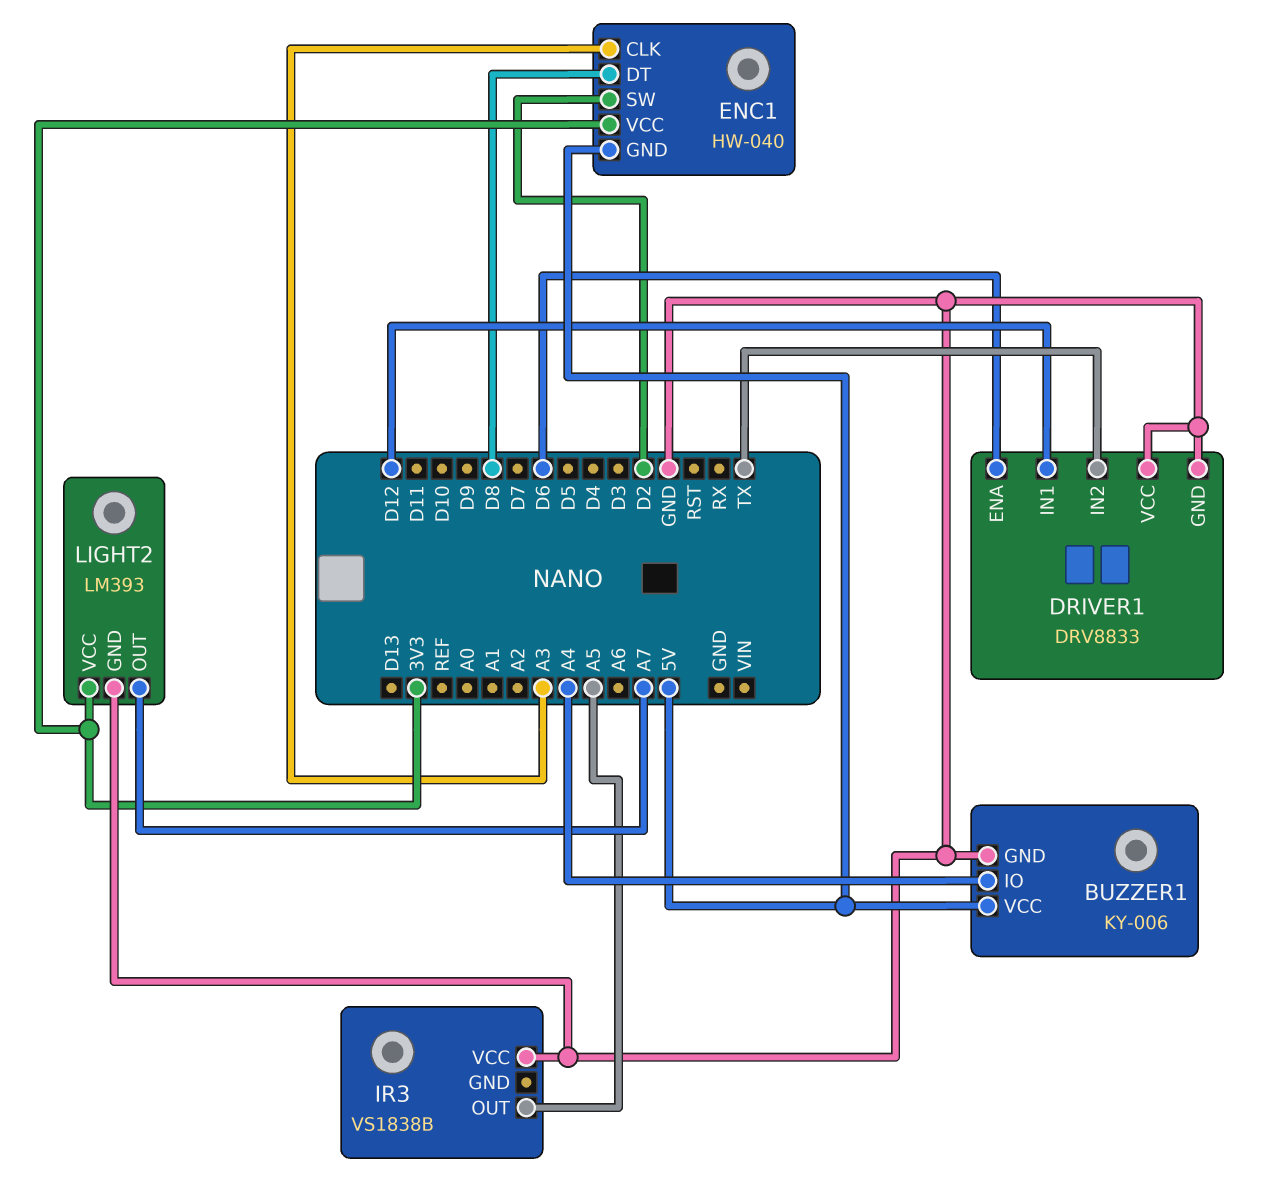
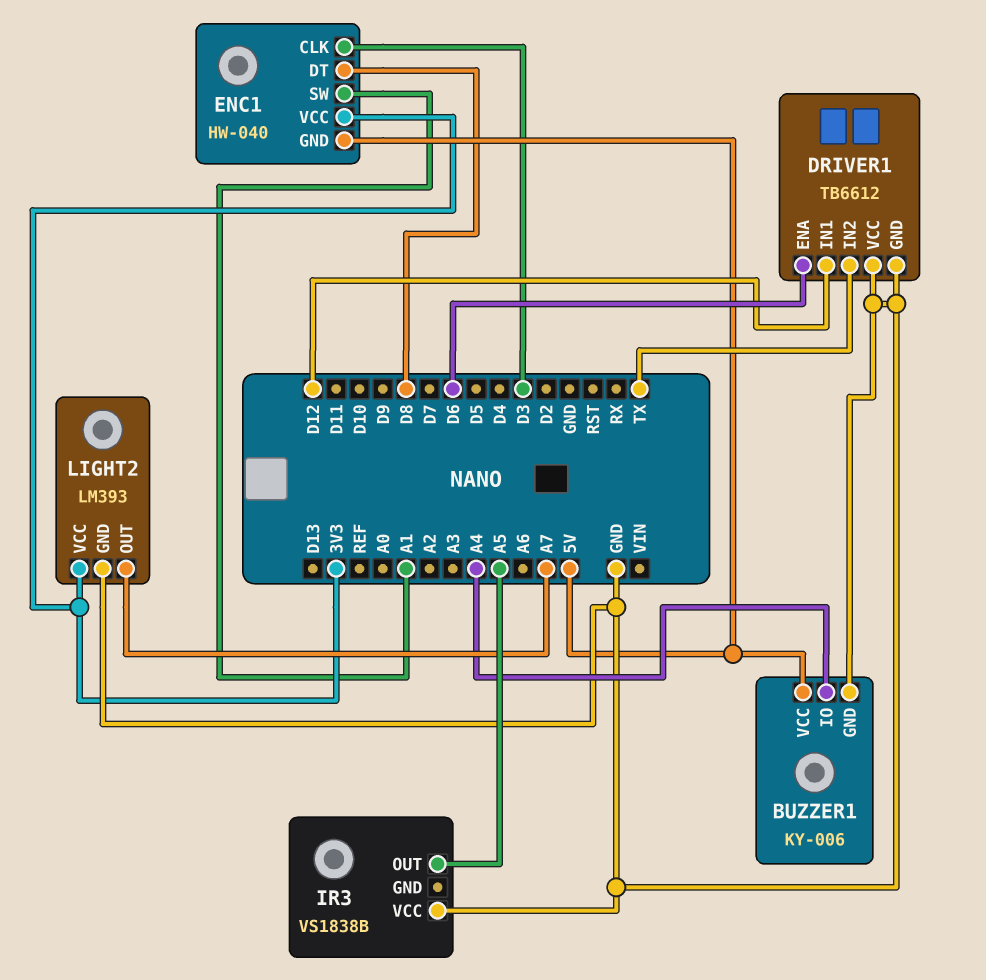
DRIVER1: DRV8833 -> TB6612
ENC1 pin CLK: A3 -> D3
ENC1 pin SW: D2 -> A1

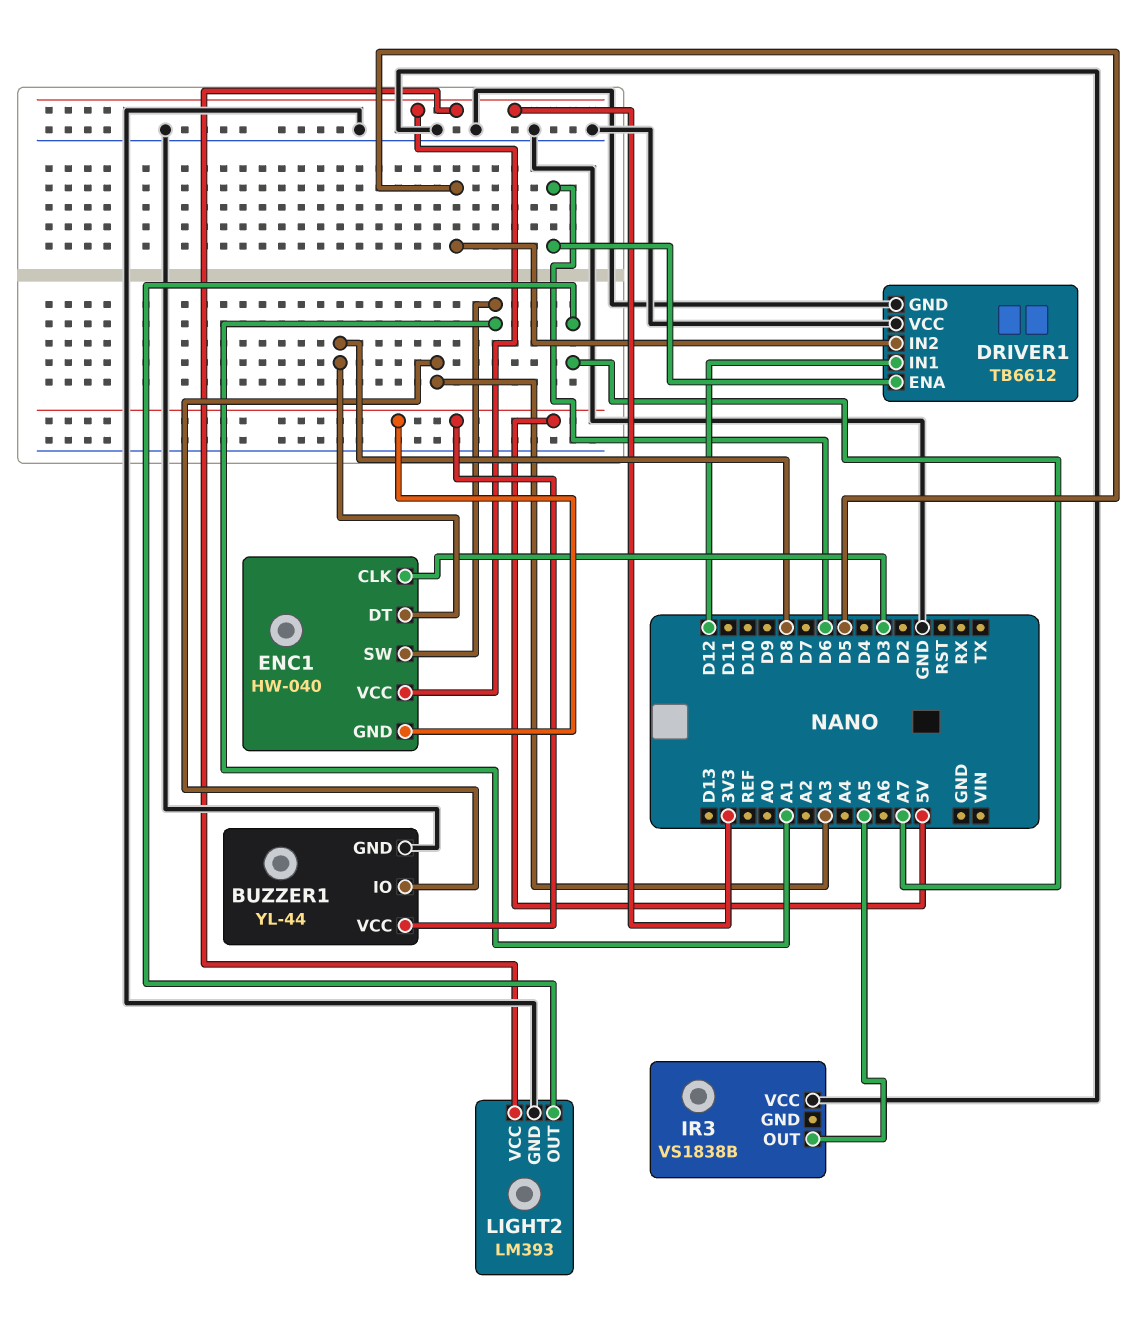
BUZZER1: KY-006 -> YL-44
BUZZER1 pin IO: A4 -> A3
DRIVER1 pin IN2: TX -> D5

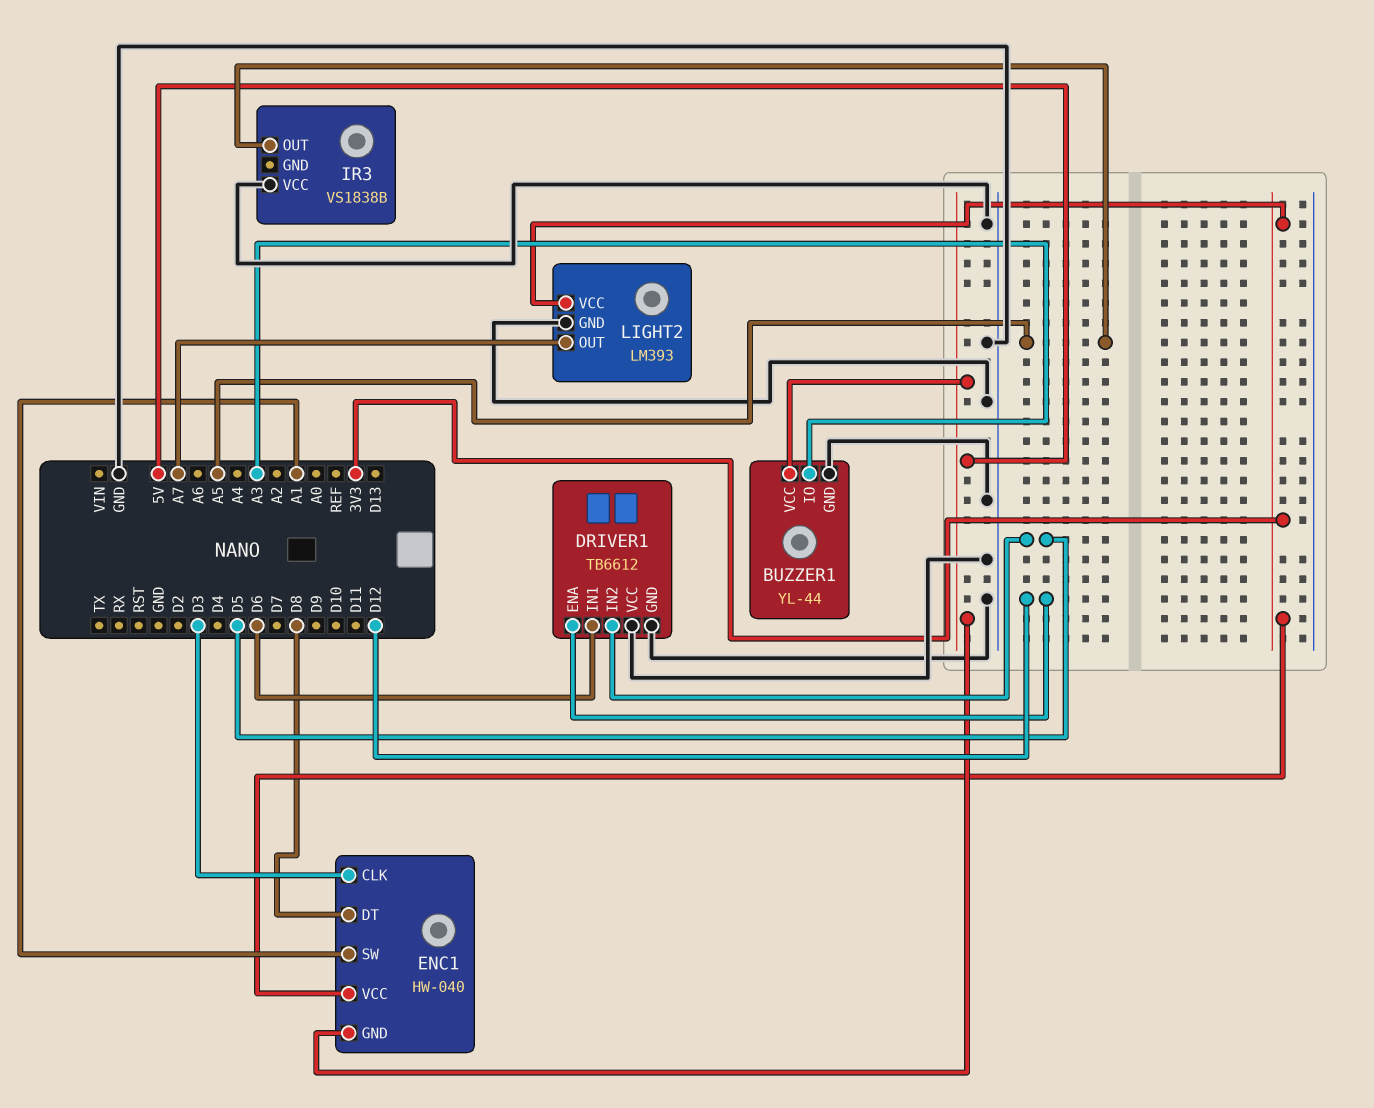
DRIVER1 pin ENA: D6 -> D12
DRIVER1 pin IN1: D12 -> D6

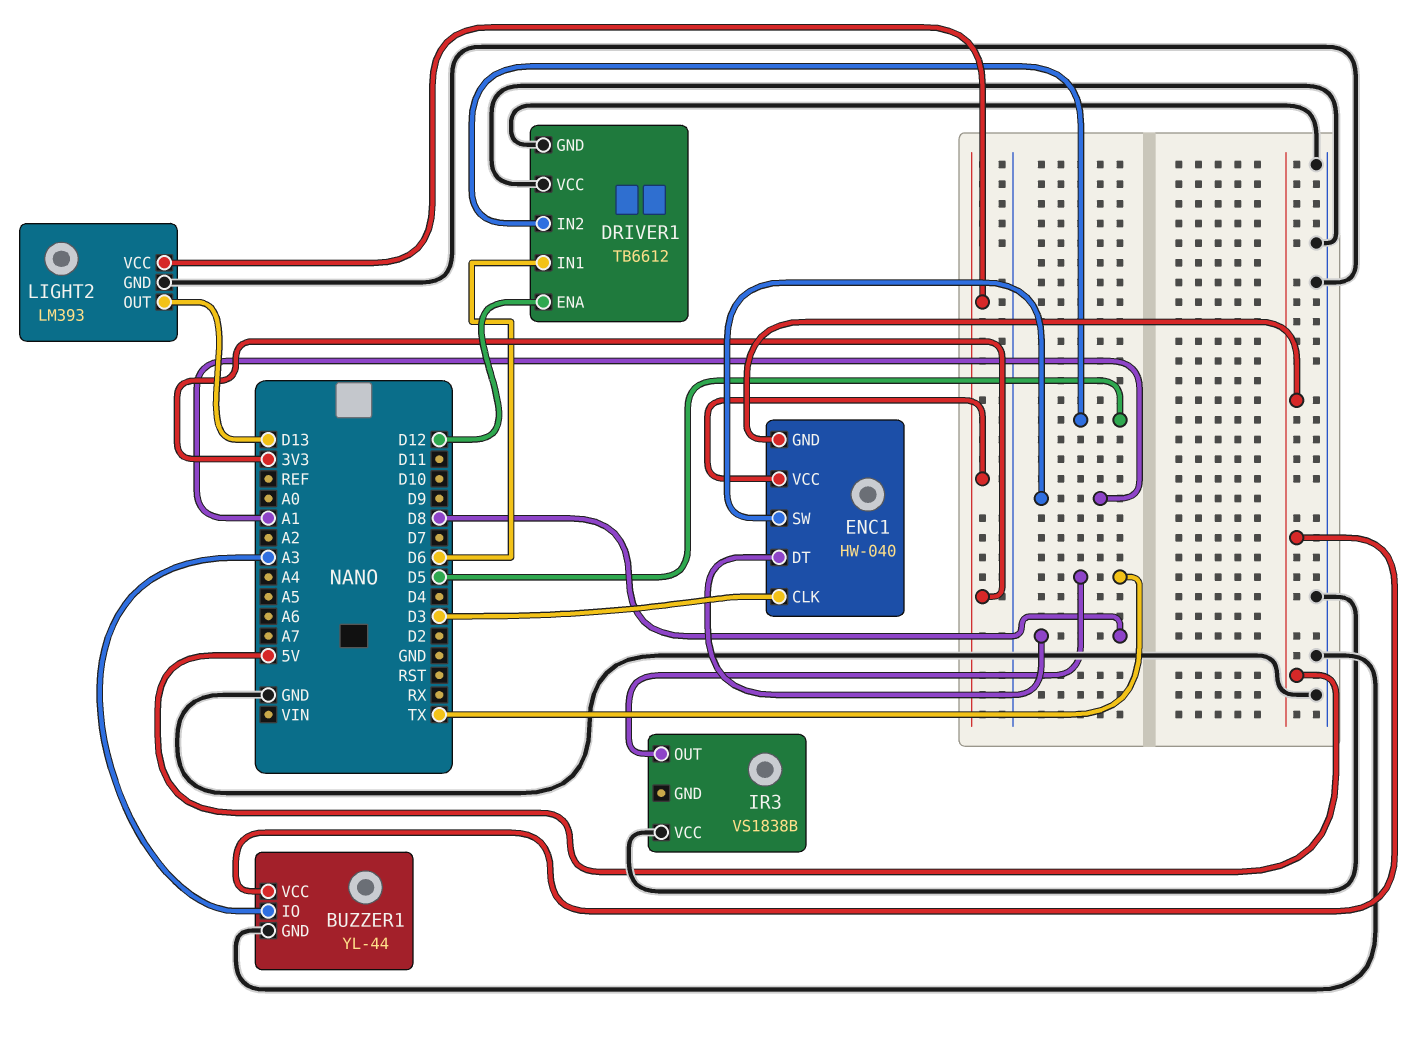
IR3 pin OUT: A5 -> TX
LIGHT2 pin OUT: A7 -> D13

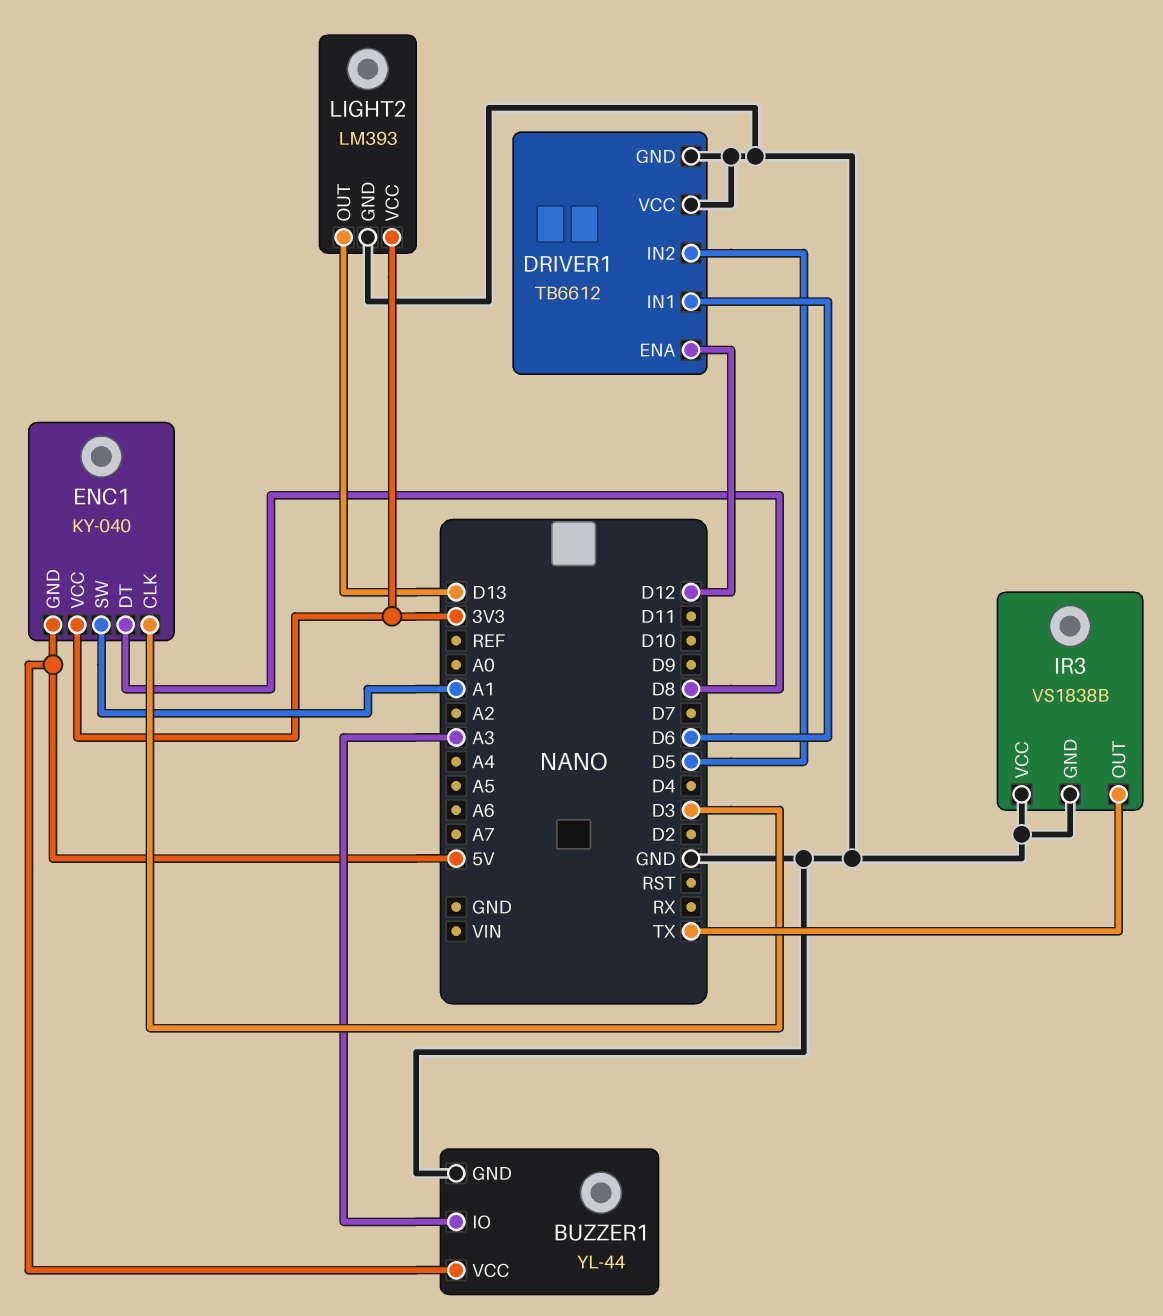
ENC1: HW-040 -> KY-040
IR3 pin GND: none -> GND

